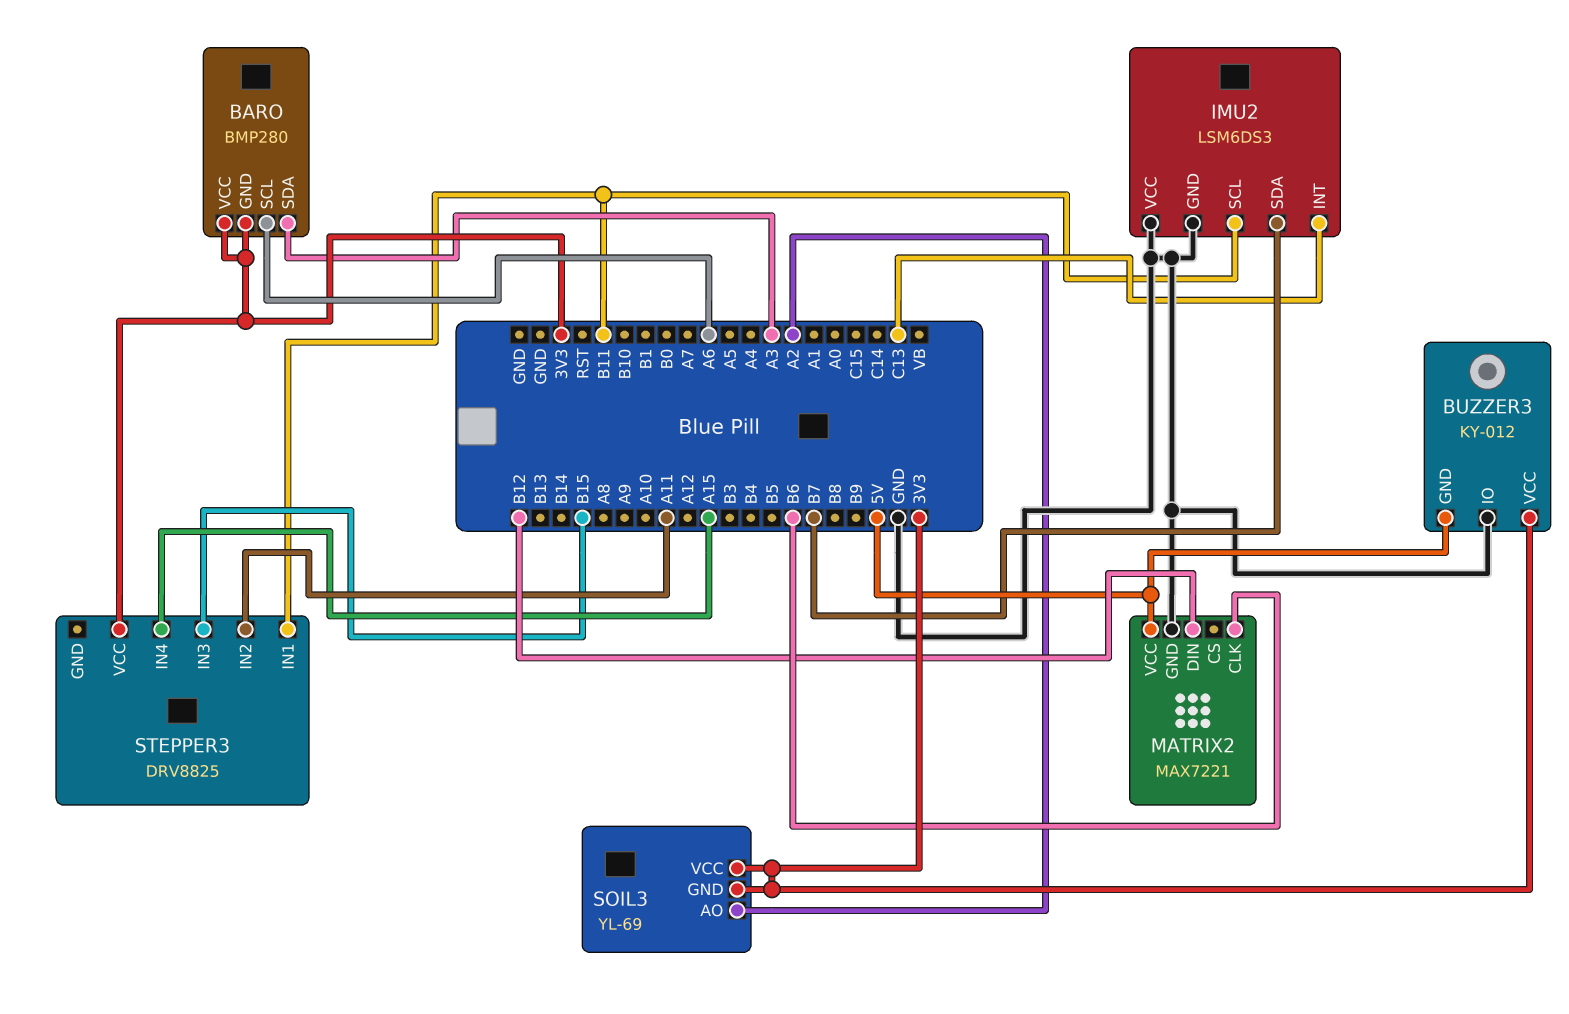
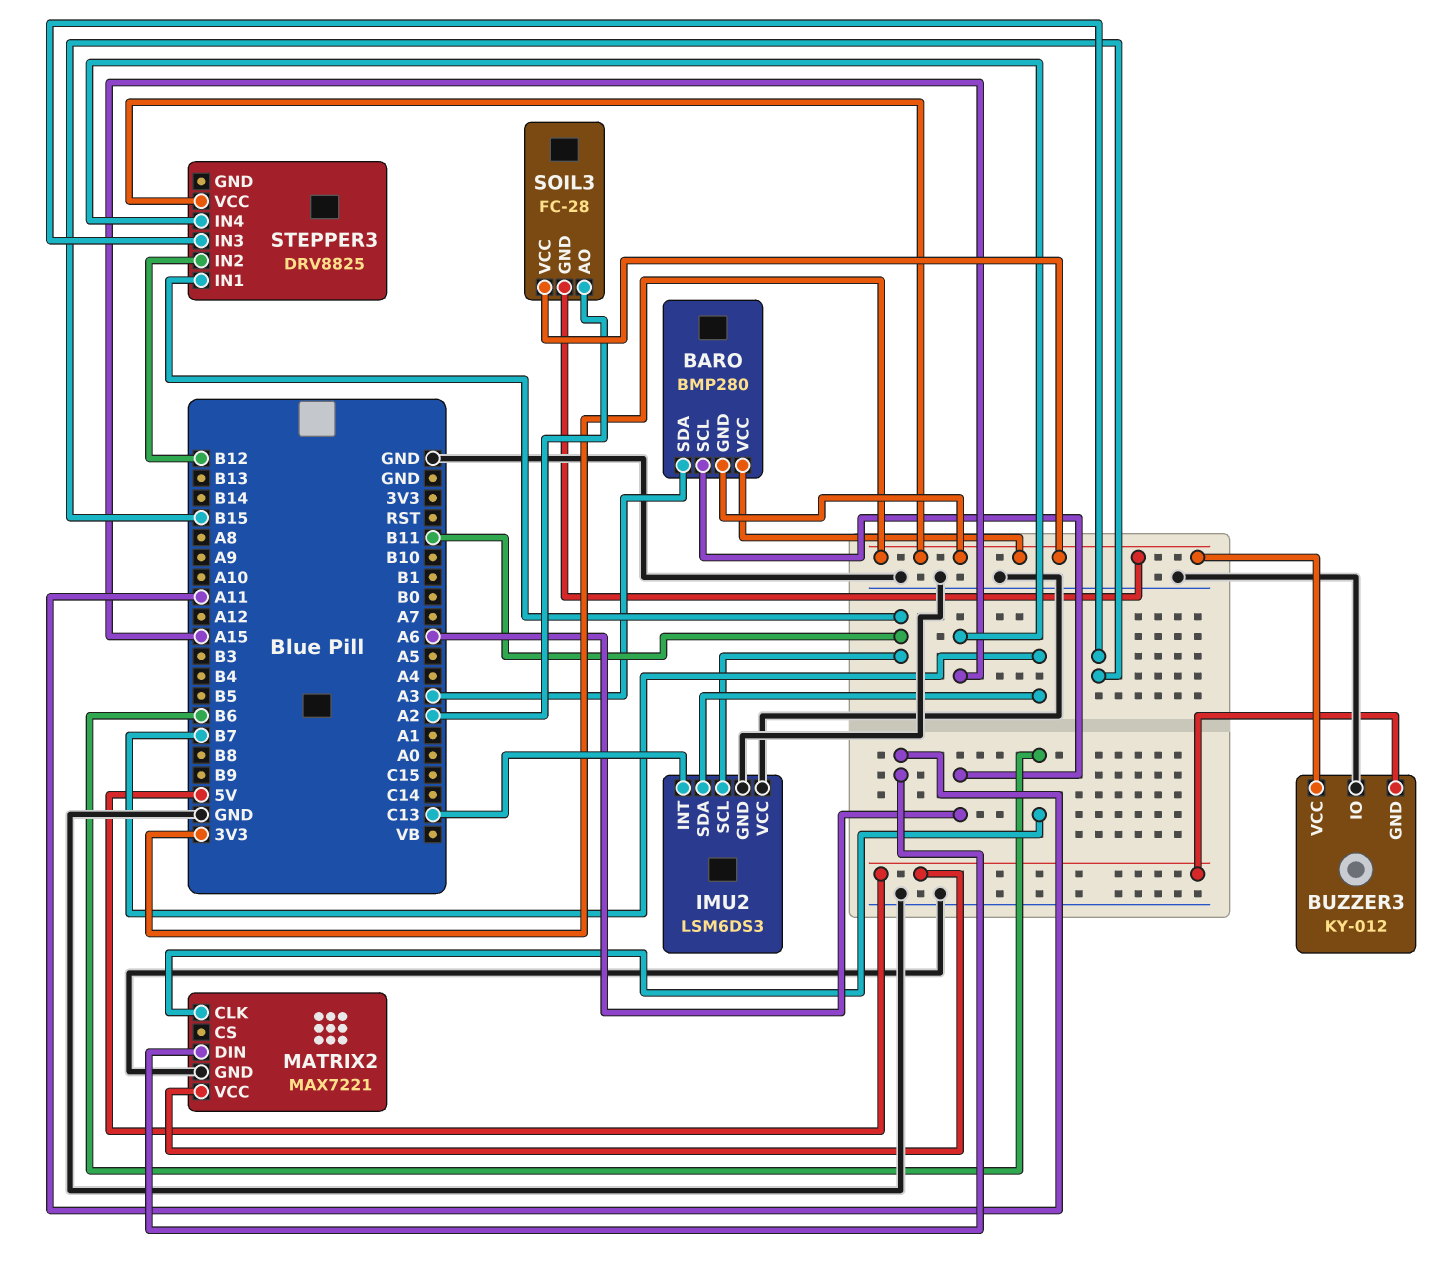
MATRIX2 pin DIN: B12 -> A11
SOIL3: YL-69 -> FC-28
STEPPER3 pin IN2: A11 -> B12

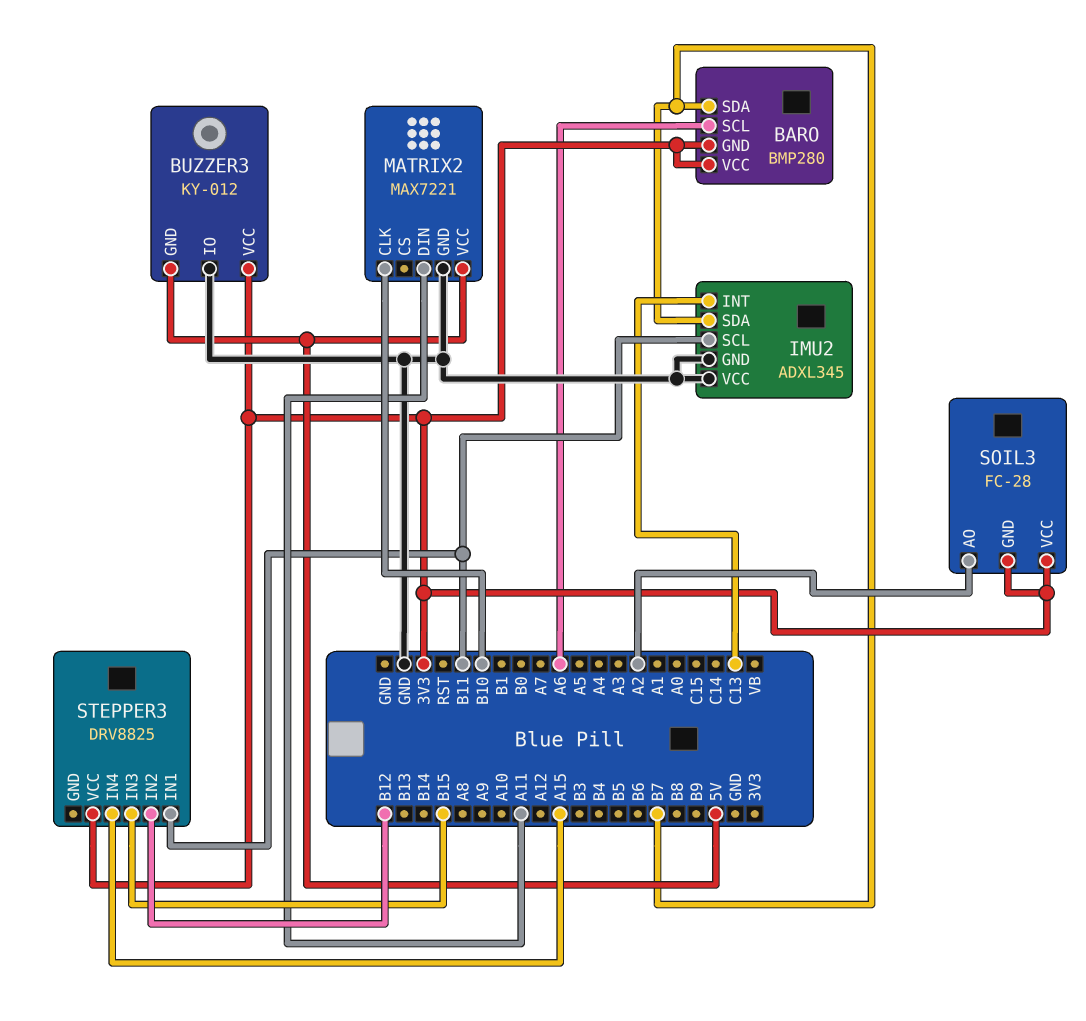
BARO pin SDA: A3 -> B7
IMU2: LSM6DS3 -> ADXL345
MATRIX2 pin CLK: B6 -> B10

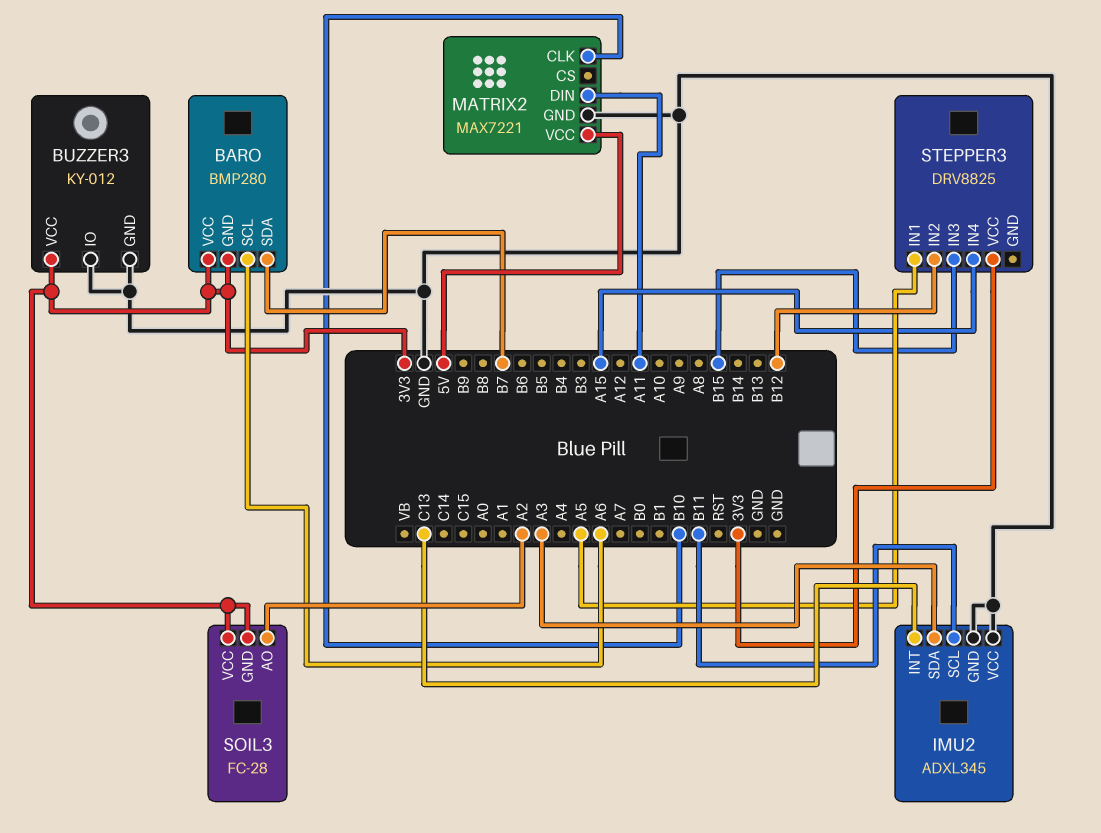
BUZZER3 pin GND: 5V -> GND
IMU2 pin SDA: B7 -> A3
STEPPER3 pin IN1: B11 -> A5

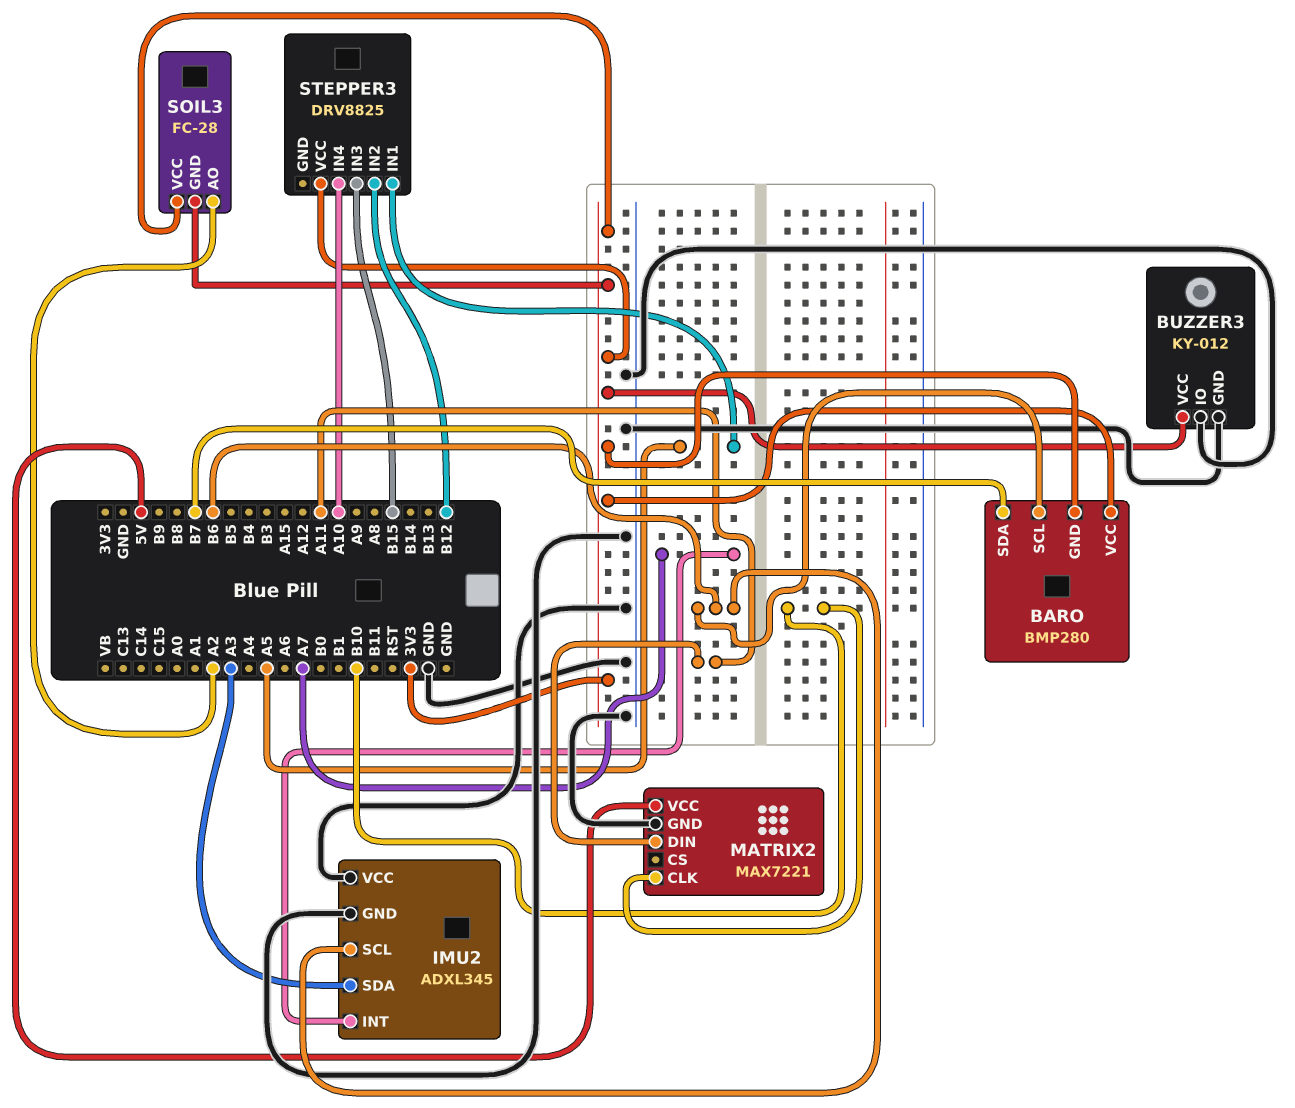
BARO pin SCL: A6 -> B6
IMU2 pin INT: C13 -> A7
IMU2 pin SCL: B11 -> B6
STEPPER3 pin IN4: A15 -> A10

